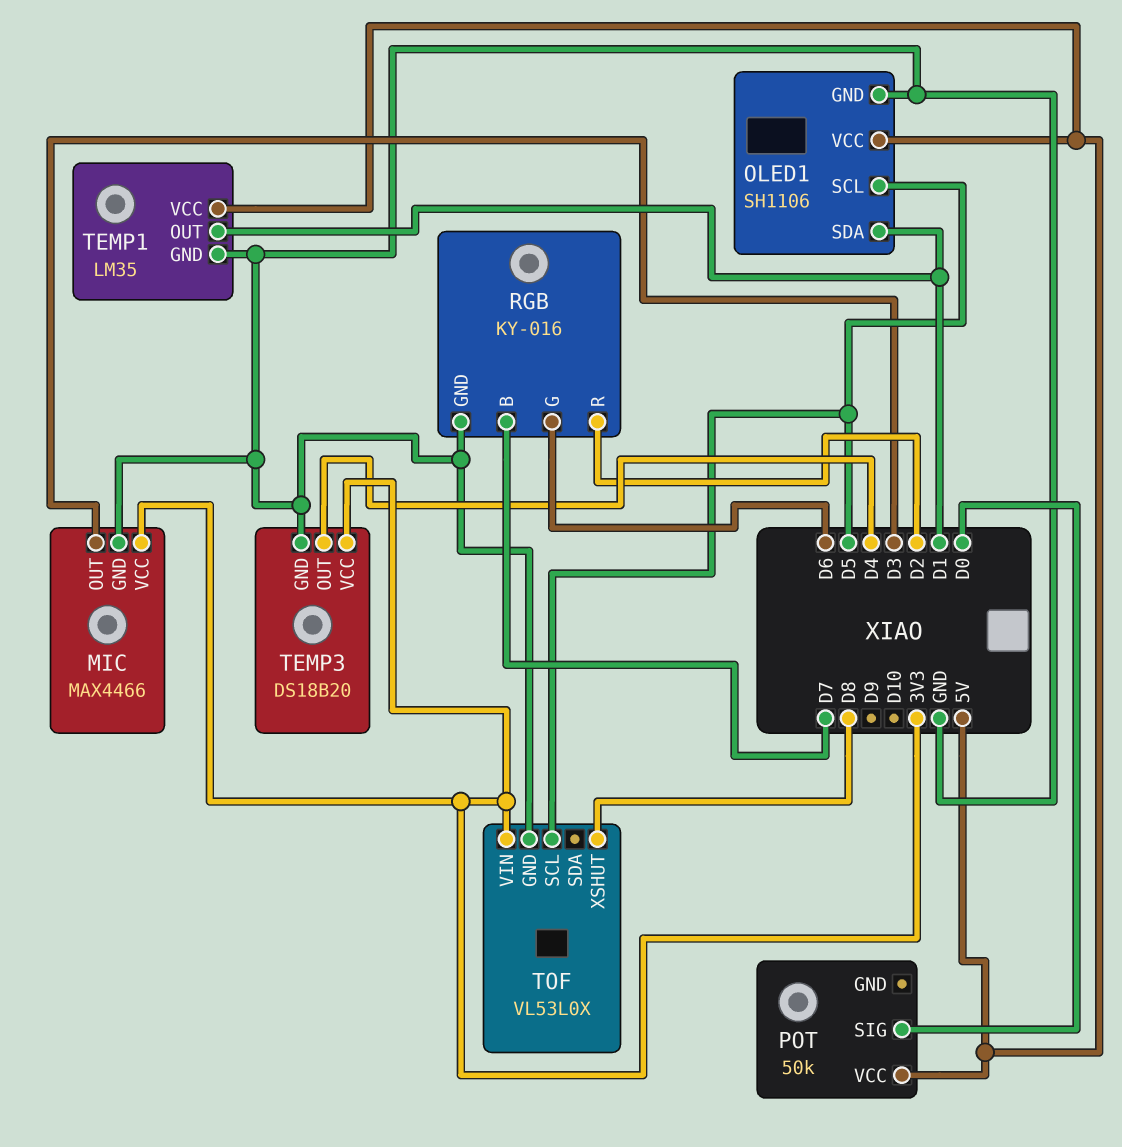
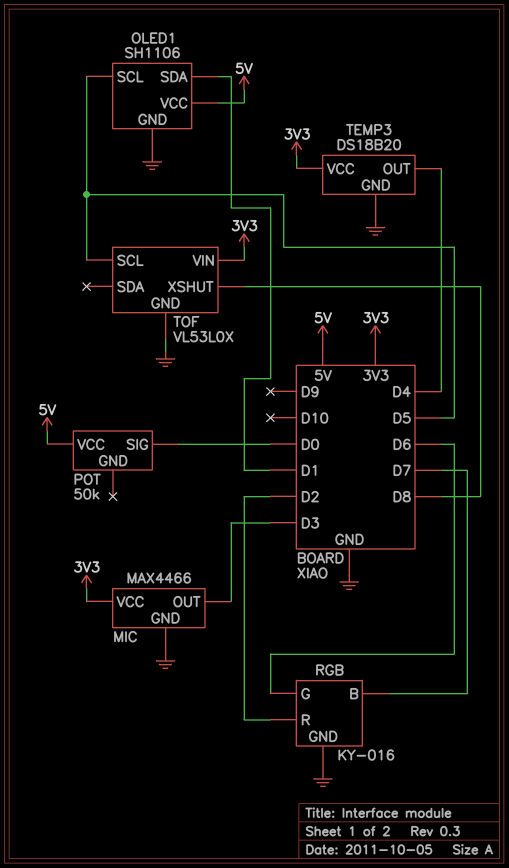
TEMP1: LM35 -> none
TEMP1 pin GND: GND -> none
TEMP1 pin OUT: D1 -> none
TEMP1 pin VCC: 5V -> none

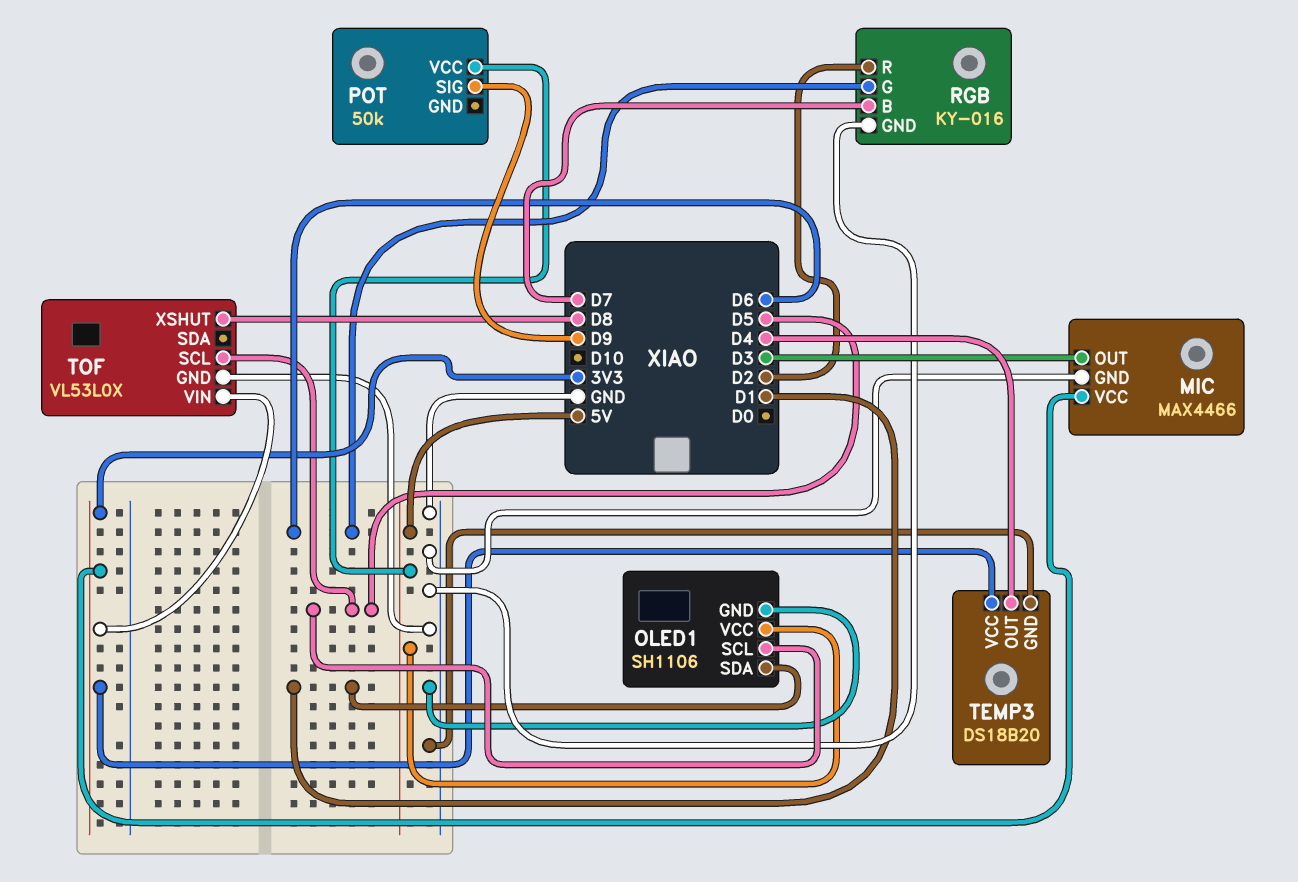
POT pin SIG: D0 -> D9

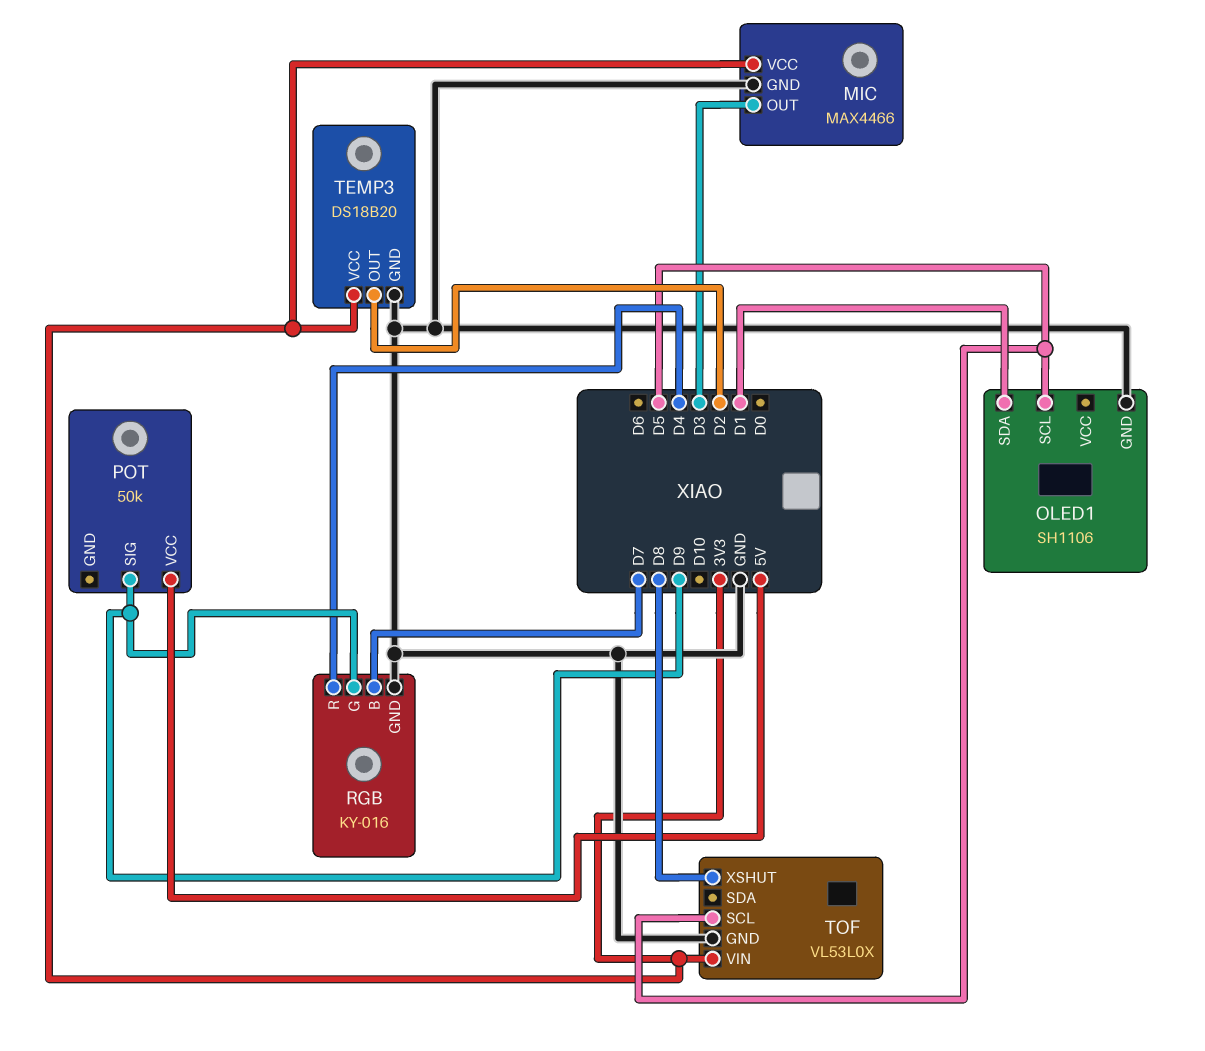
OLED1 pin VCC: 5V -> none
RGB pin G: D6 -> D9
RGB pin R: D2 -> D4
TEMP3 pin OUT: D4 -> D2

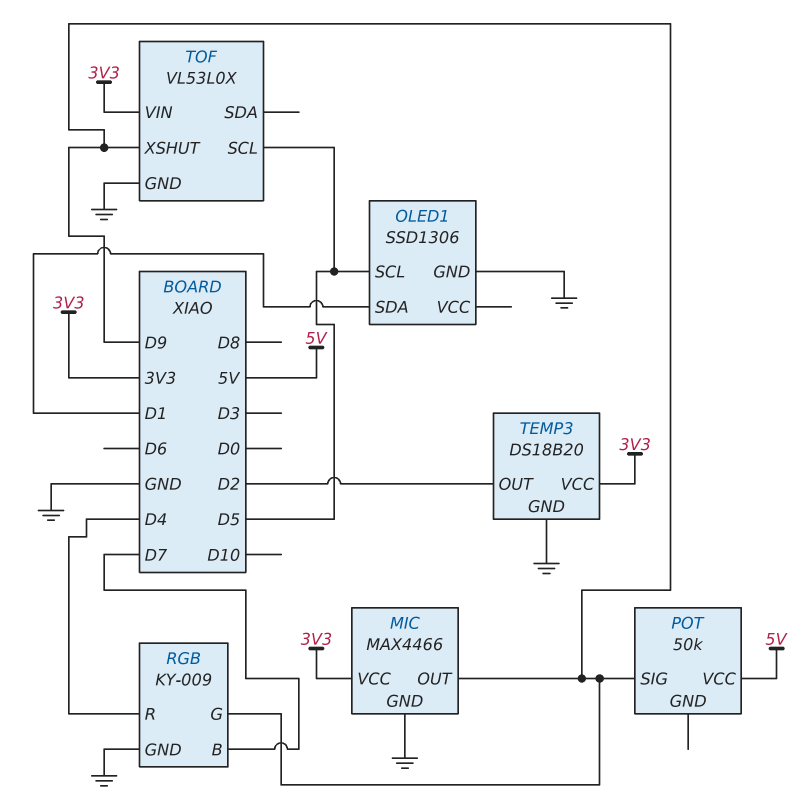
MIC pin OUT: D3 -> D9
OLED1: SH1106 -> SSD1306
RGB: KY-016 -> KY-009
TOF pin XSHUT: D8 -> D9

